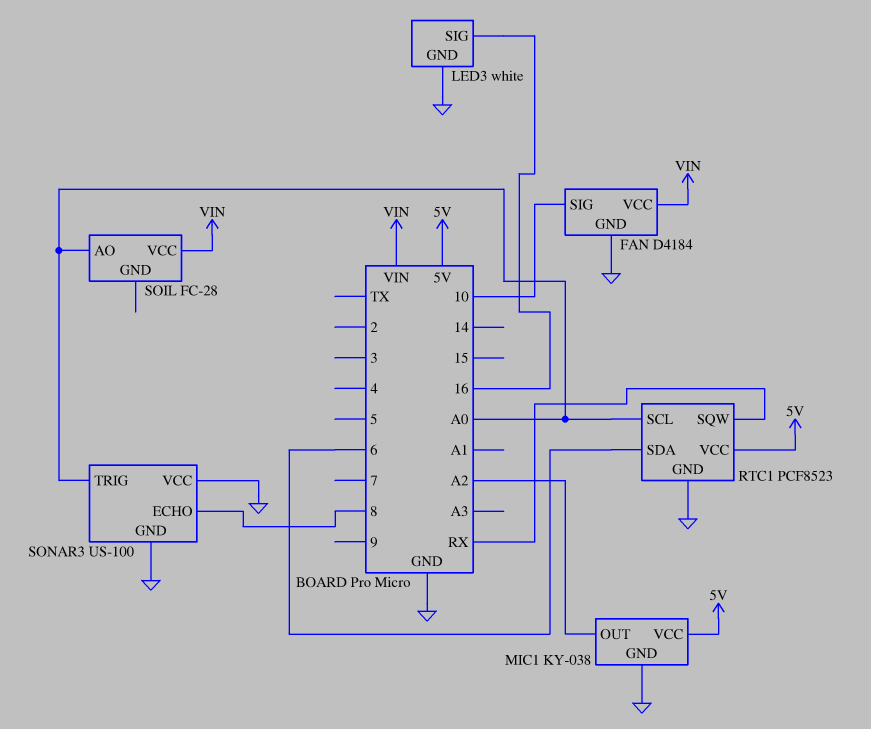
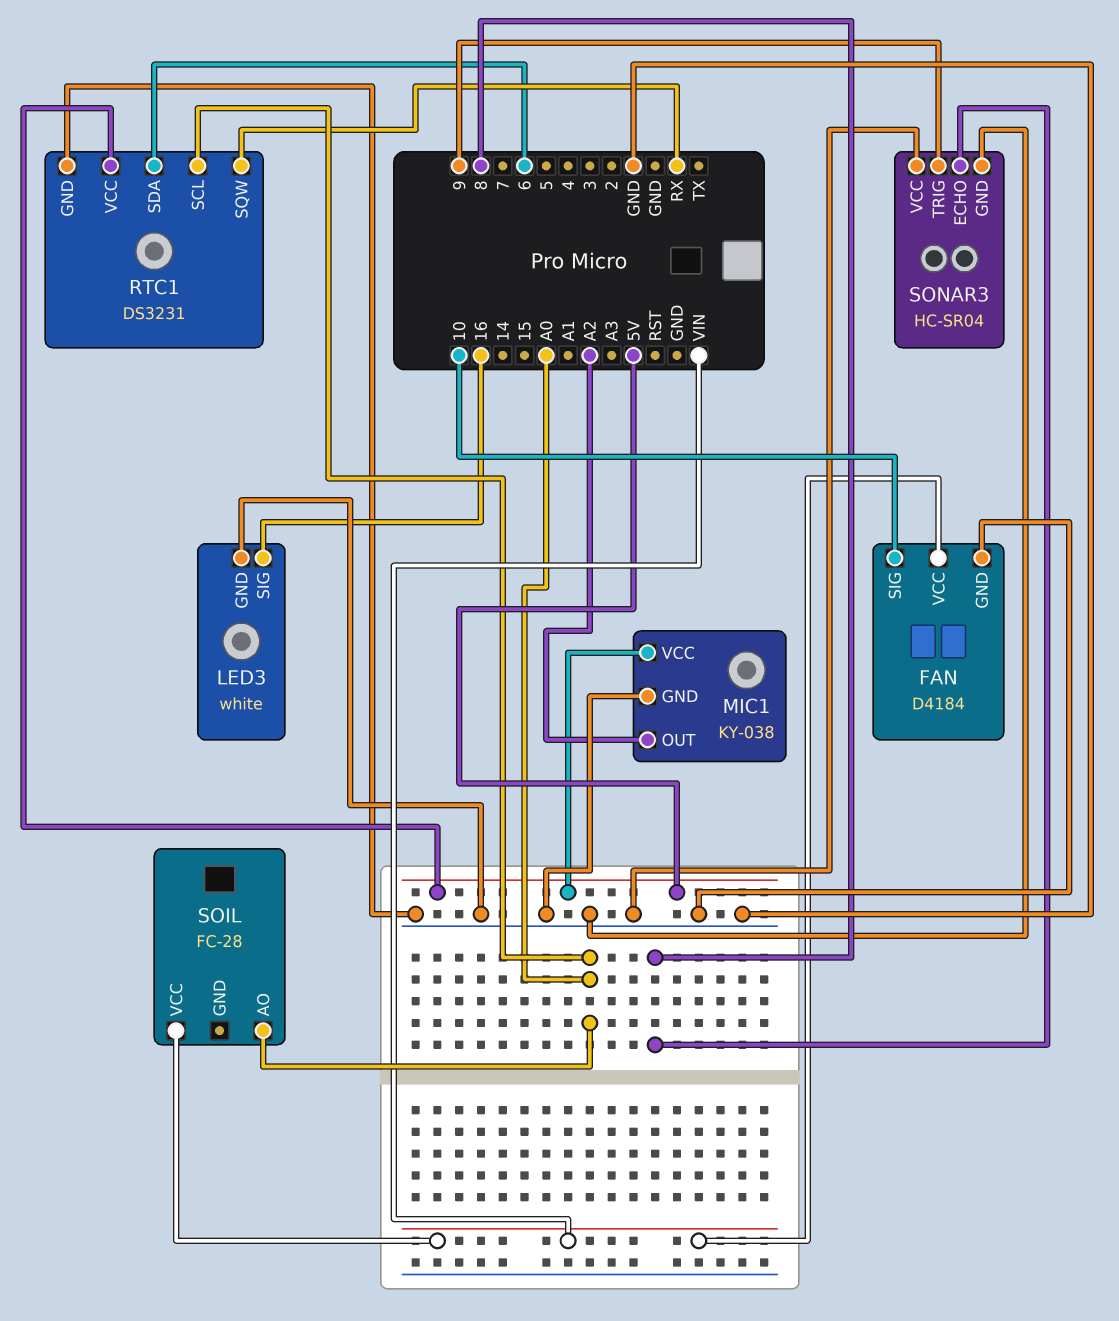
RTC1: PCF8523 -> DS3231
SONAR3: US-100 -> HC-SR04
SONAR3 pin TRIG: A0 -> 9

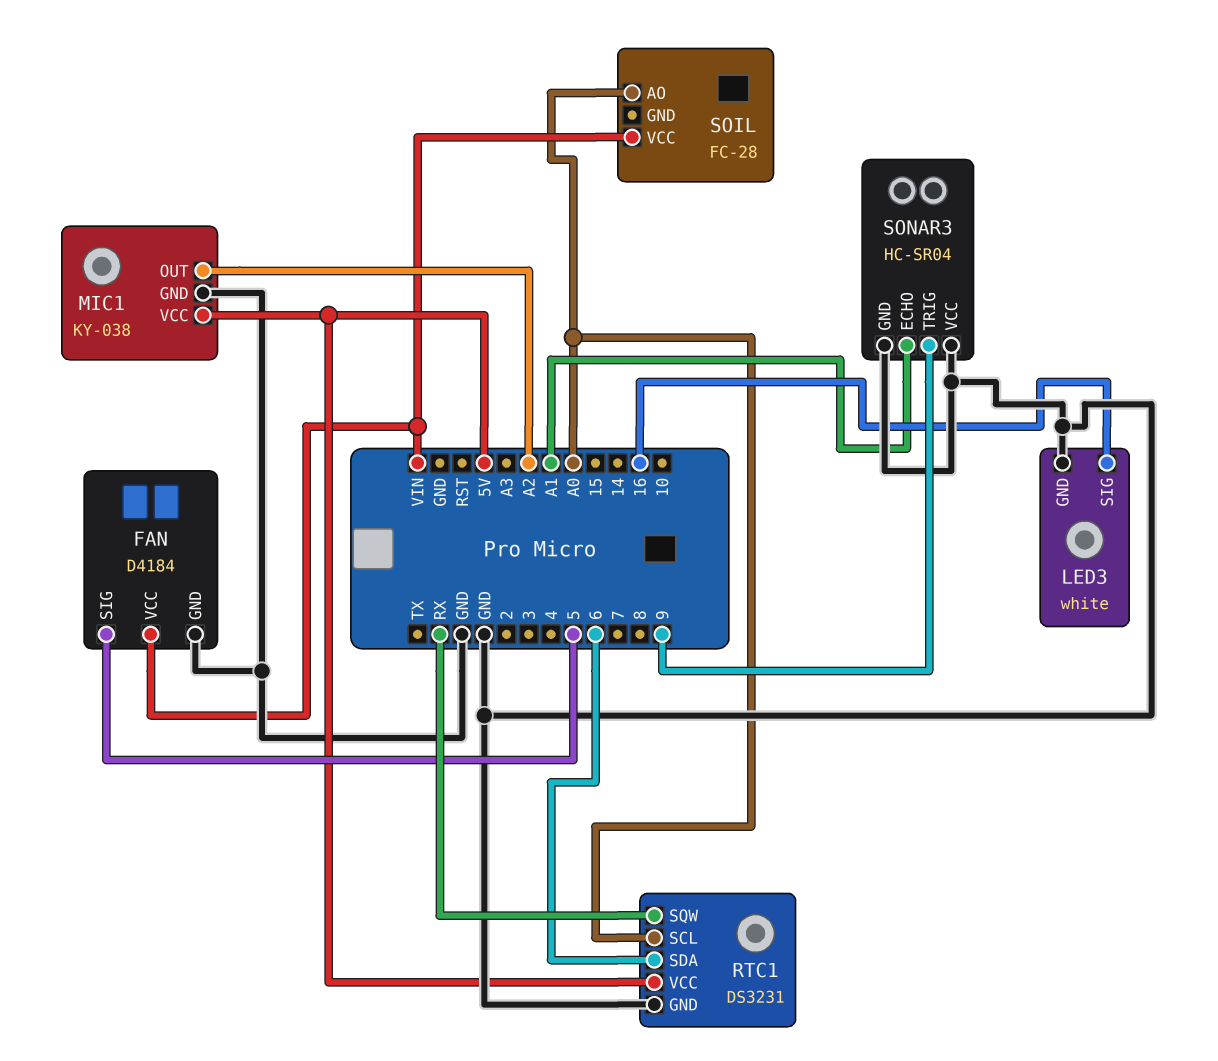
FAN pin SIG: 10 -> 5
SONAR3 pin ECHO: 8 -> A1

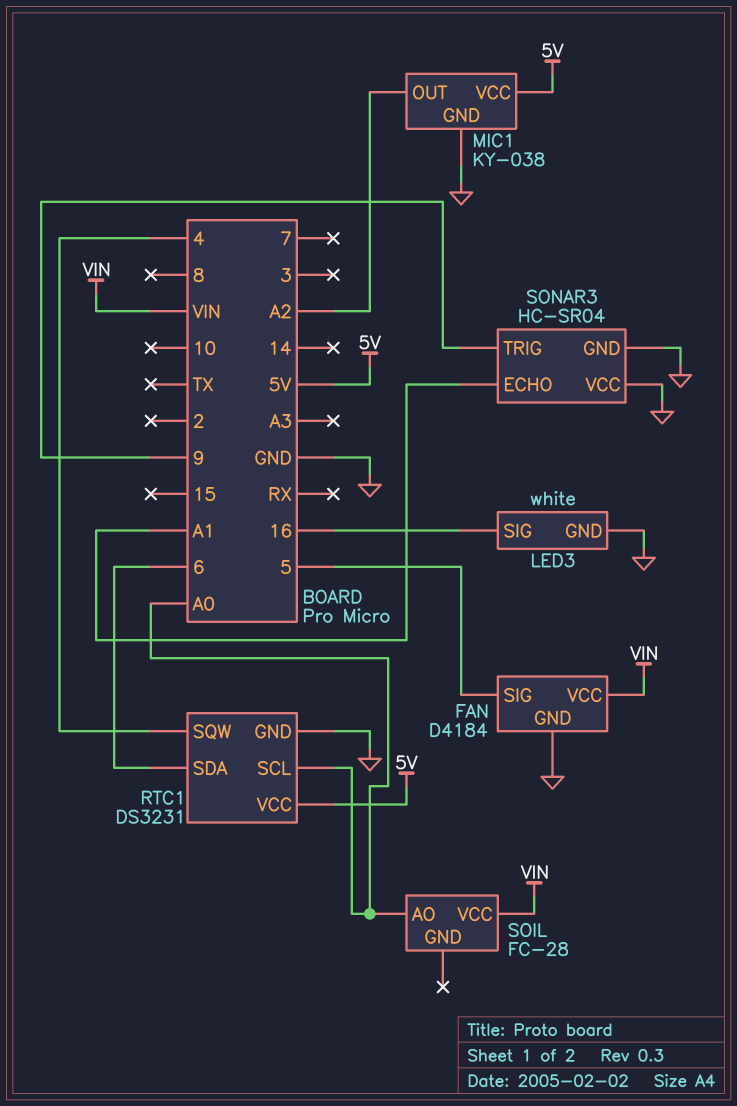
RTC1 pin SQW: RX -> 4

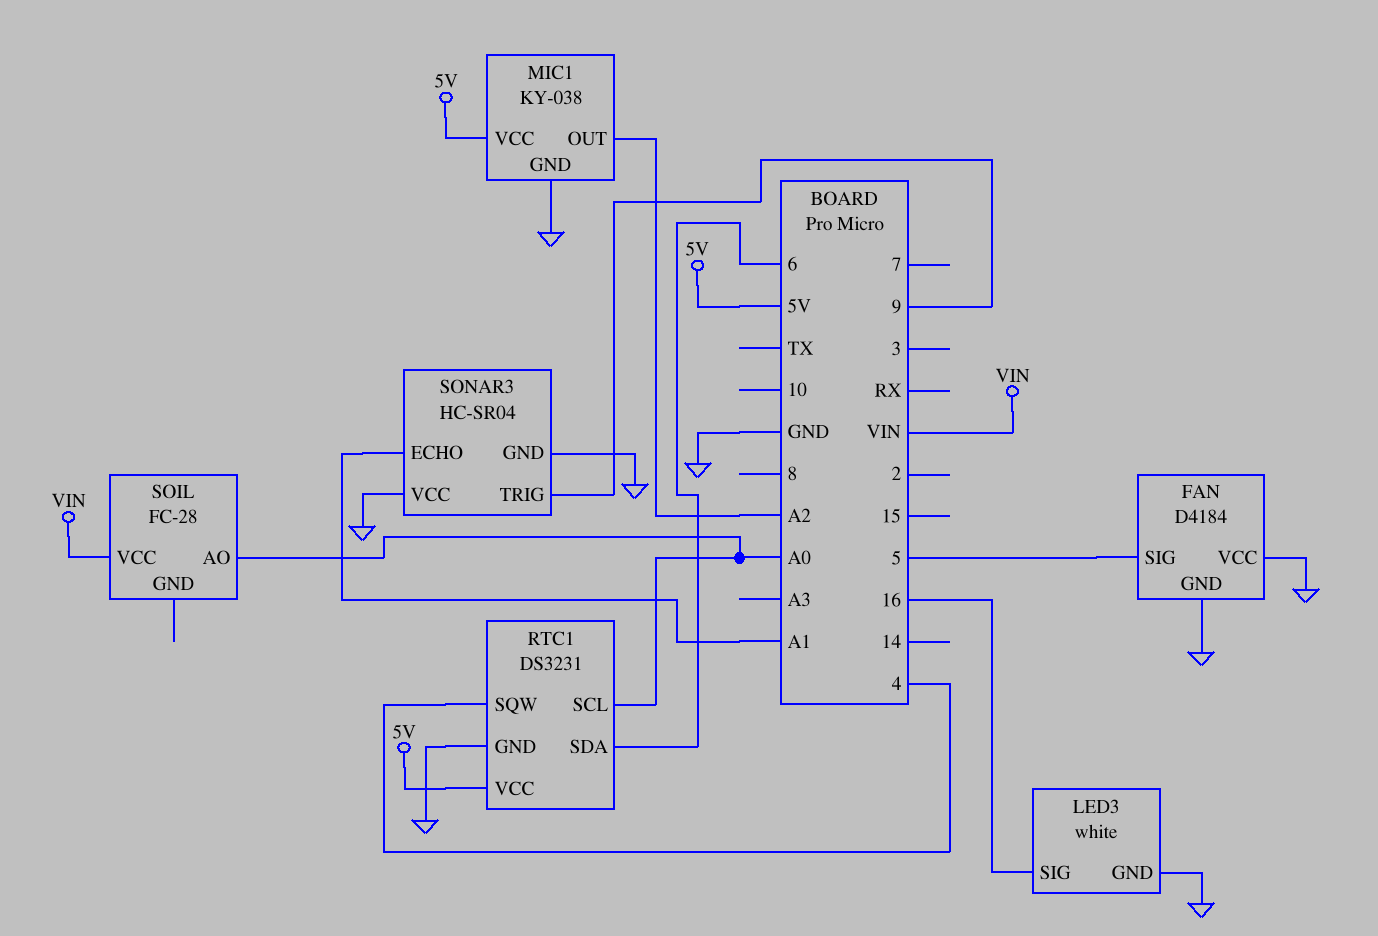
FAN pin VCC: VIN -> GND

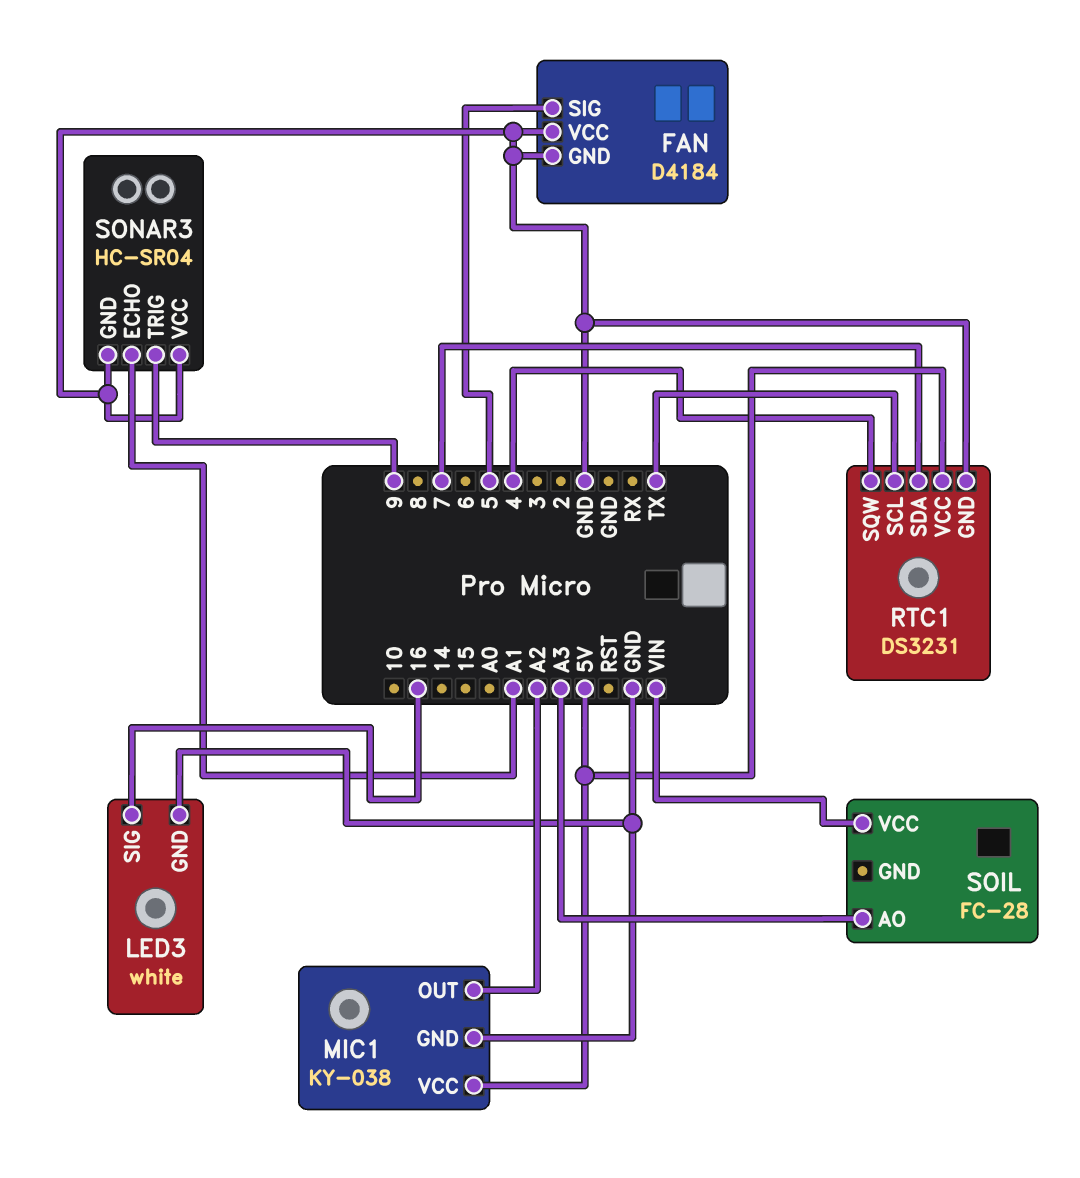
RTC1 pin SCL: A0 -> TX
RTC1 pin SDA: 6 -> 7
SOIL pin AO: A0 -> A3

